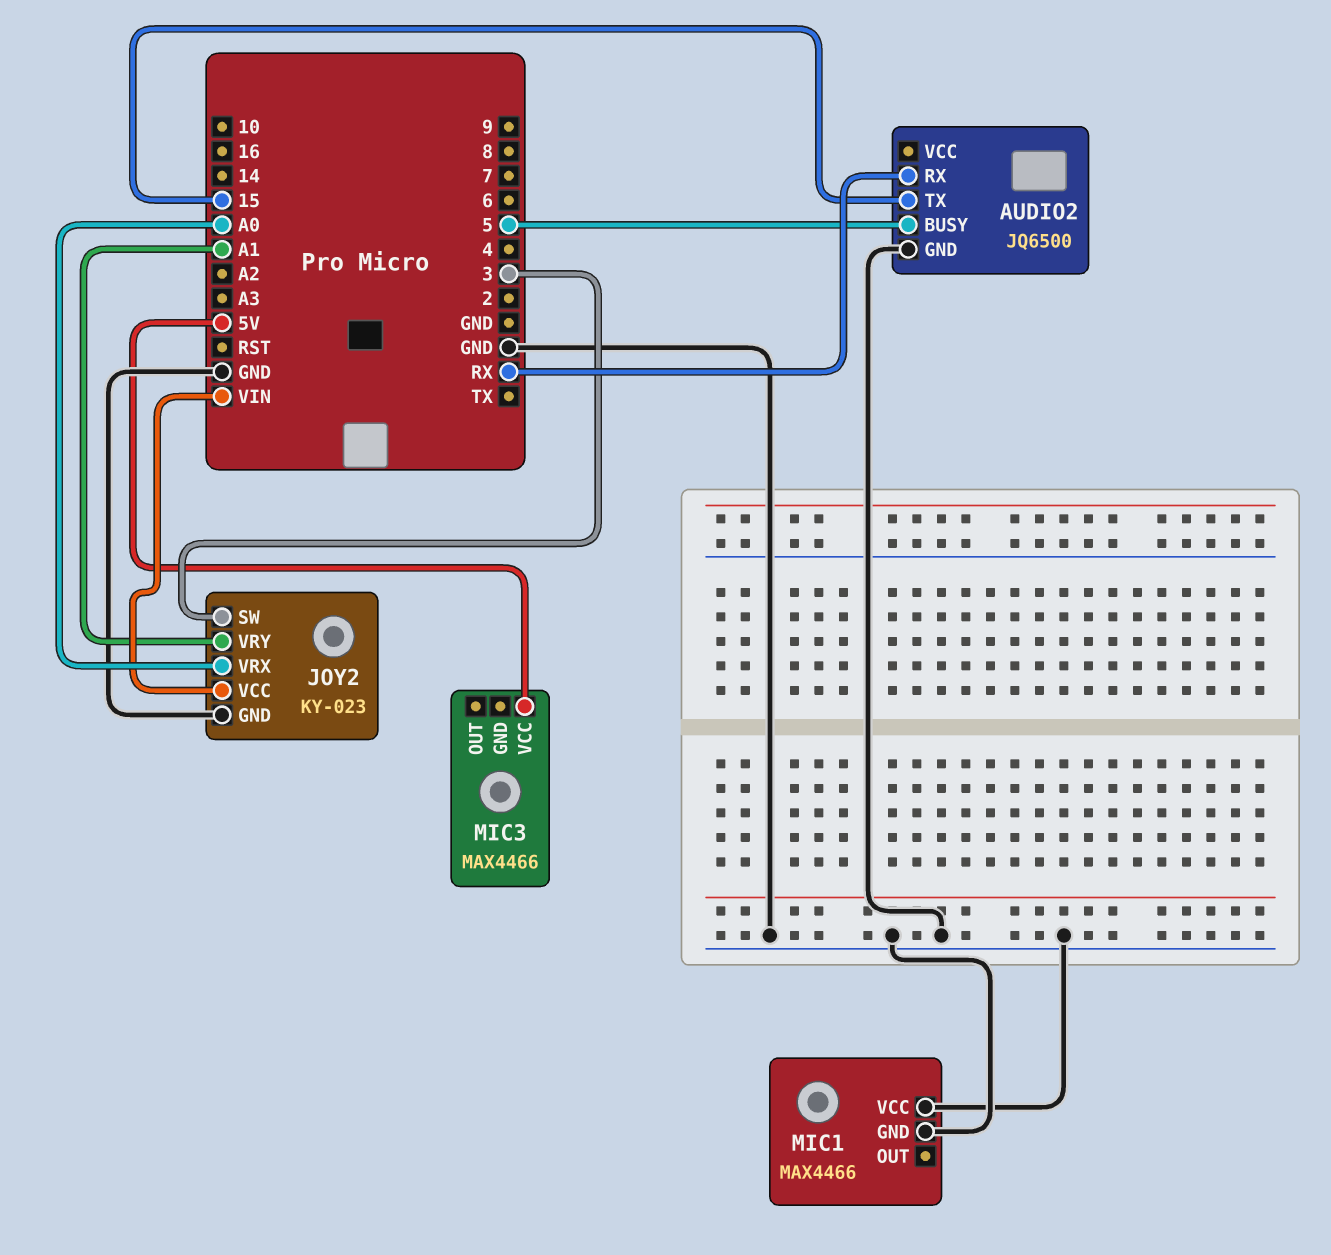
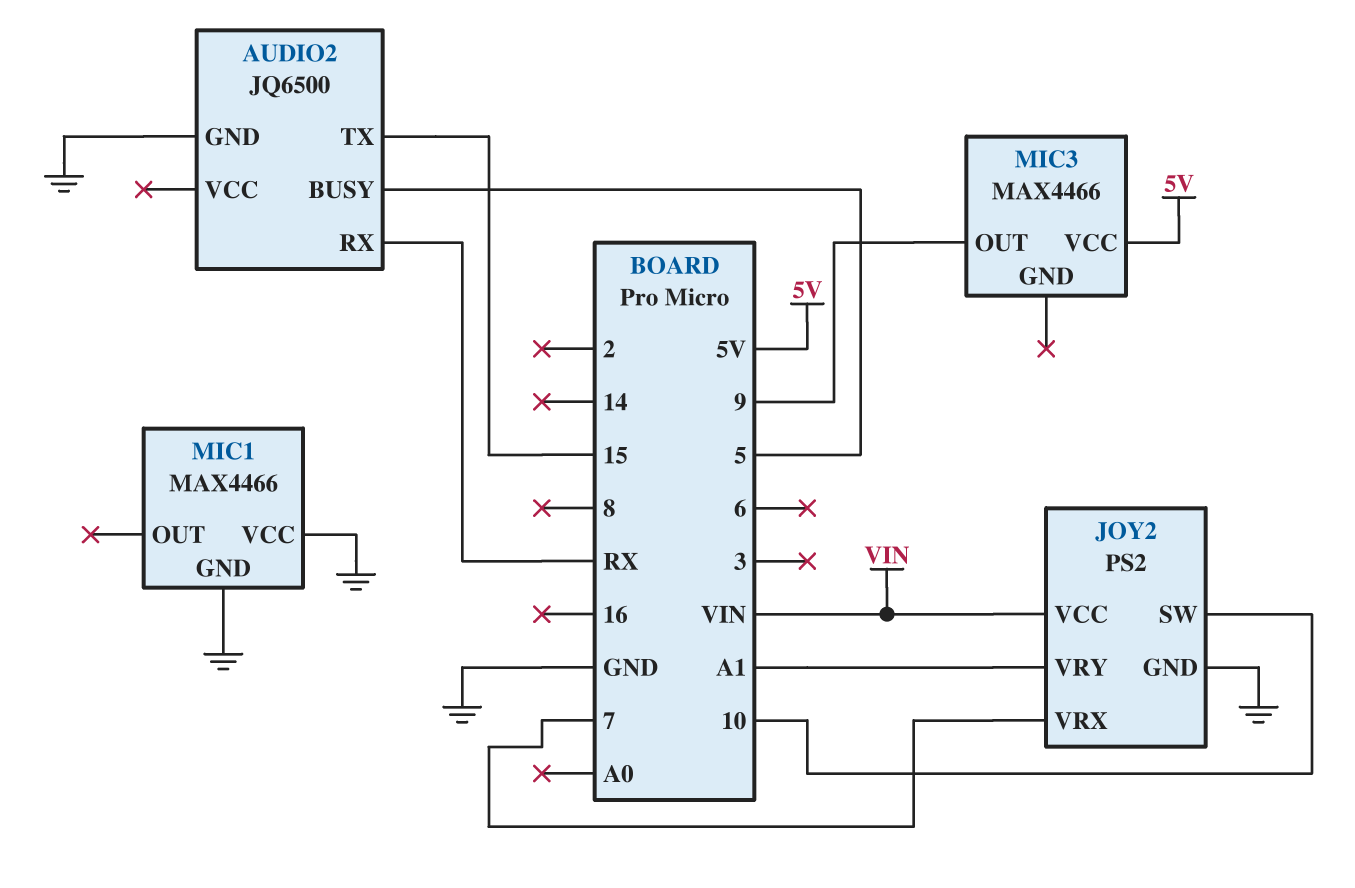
JOY2: KY-023 -> PS2
JOY2 pin SW: 3 -> 10
JOY2 pin VRX: A0 -> 7
MIC3 pin OUT: none -> 9

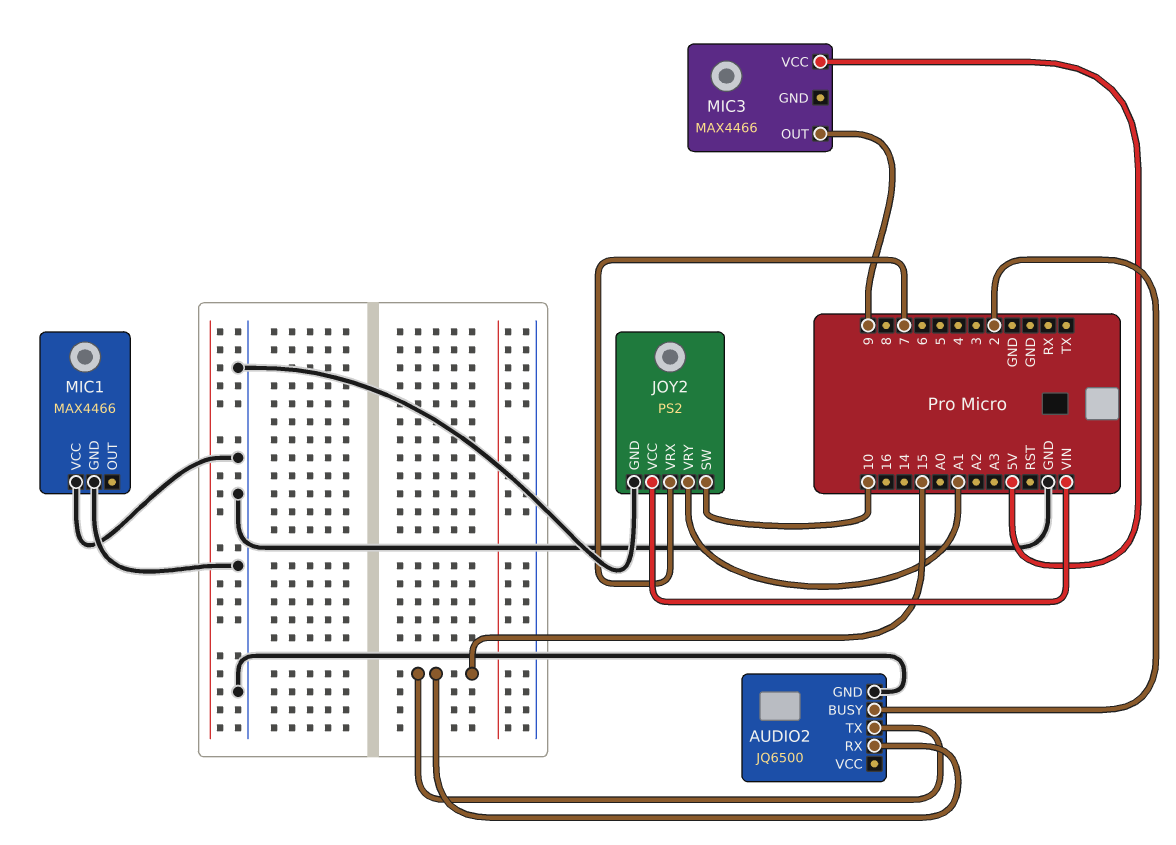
AUDIO2 pin BUSY: 5 -> 2
AUDIO2 pin RX: RX -> 15

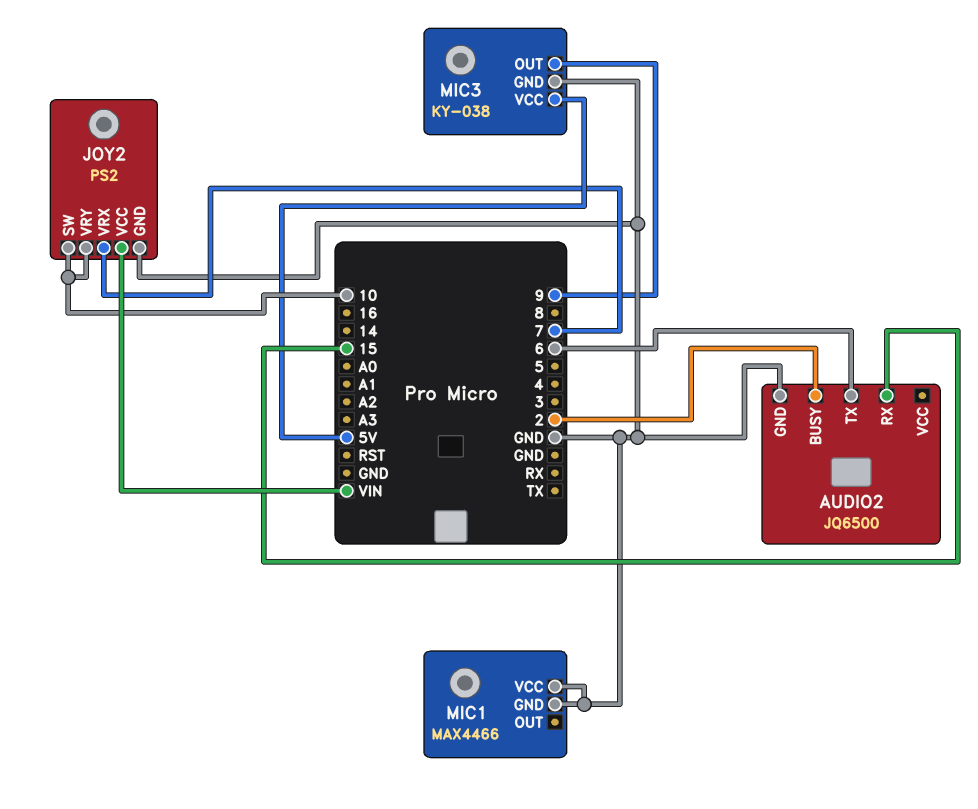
AUDIO2 pin TX: 15 -> 6
JOY2 pin VRY: A1 -> 10
MIC3: MAX4466 -> KY-038
MIC3 pin GND: none -> GND

